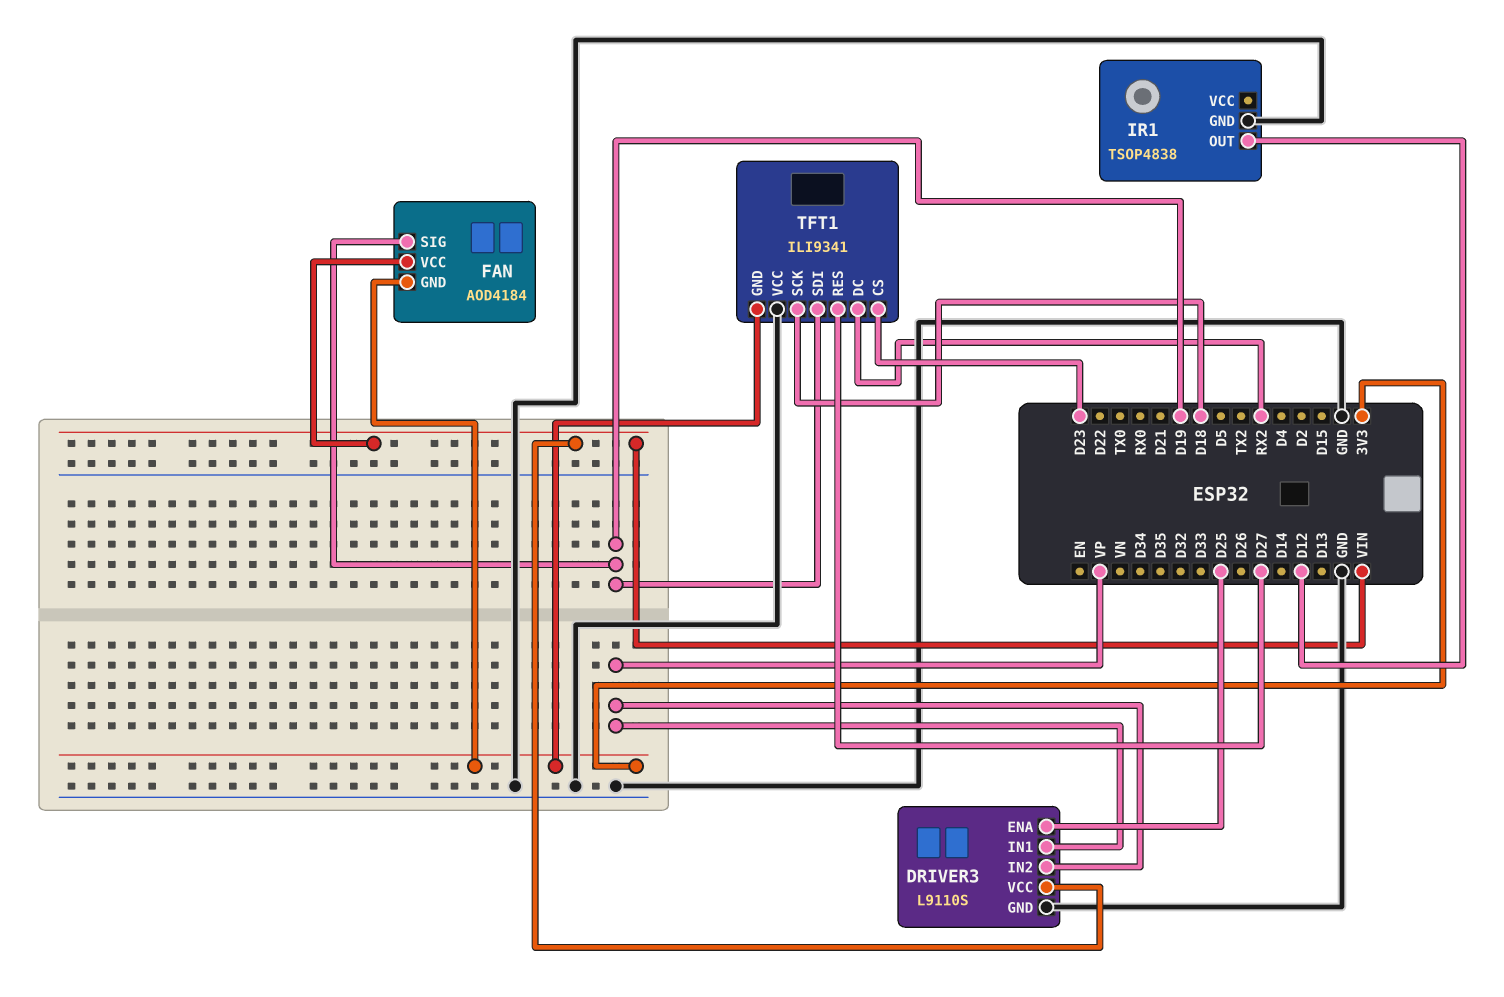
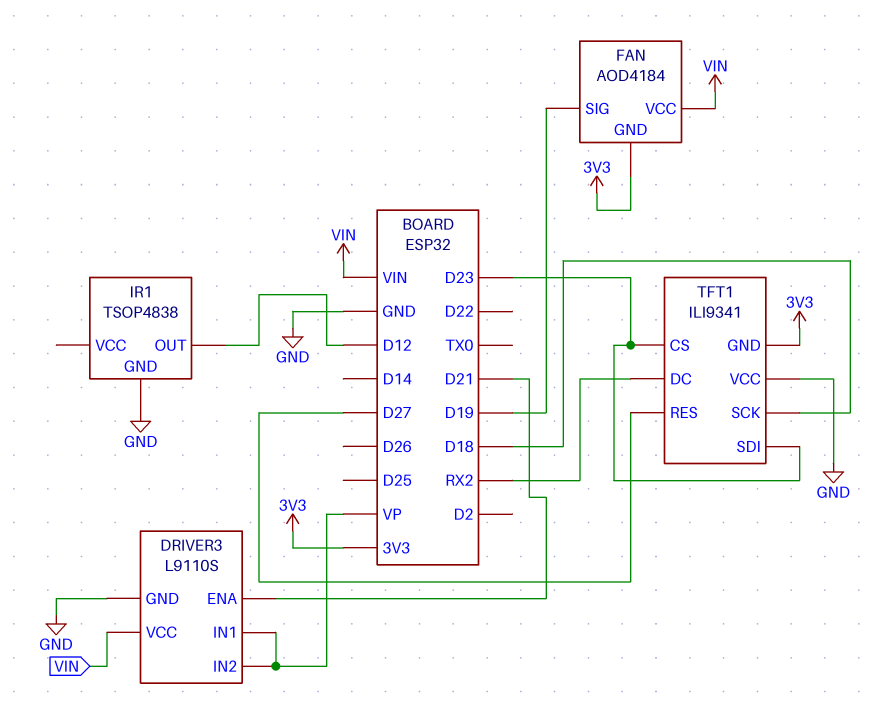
DRIVER3 pin ENA: D25 -> D21
TFT1 pin SDI: D19 -> D23

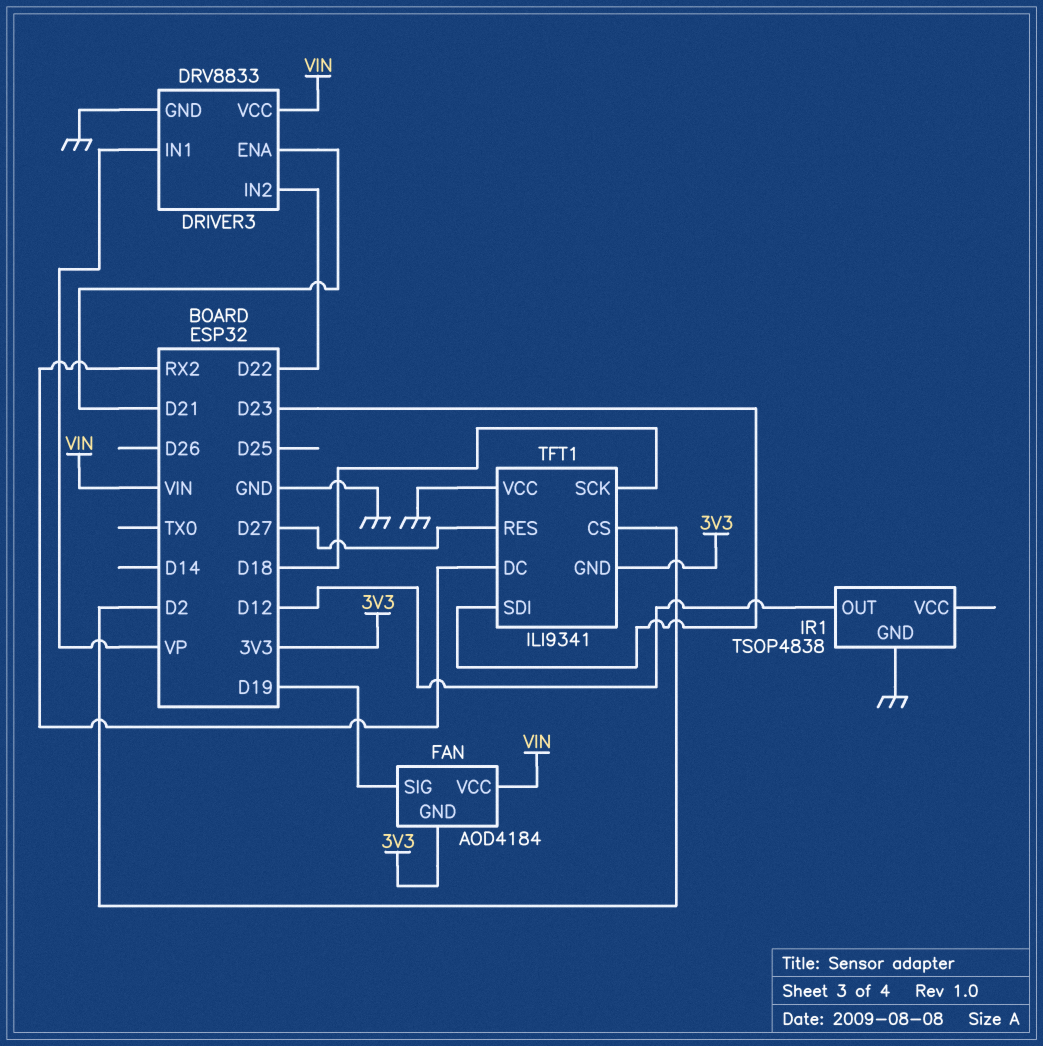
DRIVER3: L9110S -> DRV8833
DRIVER3 pin IN2: VP -> D22
TFT1 pin CS: D23 -> D2

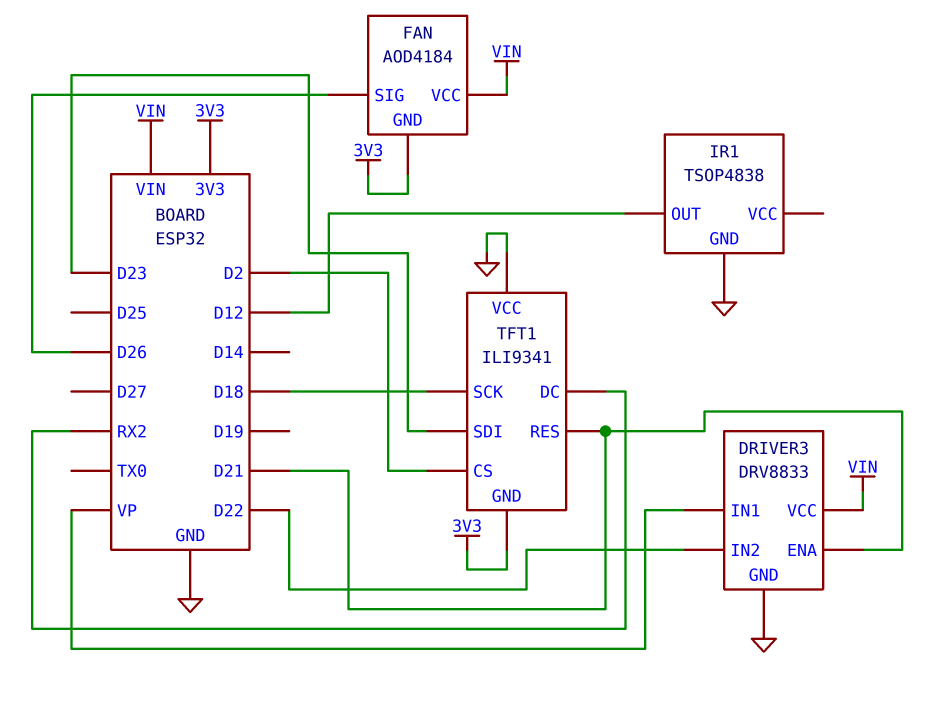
FAN pin SIG: D19 -> D26
TFT1 pin RES: D27 -> D21

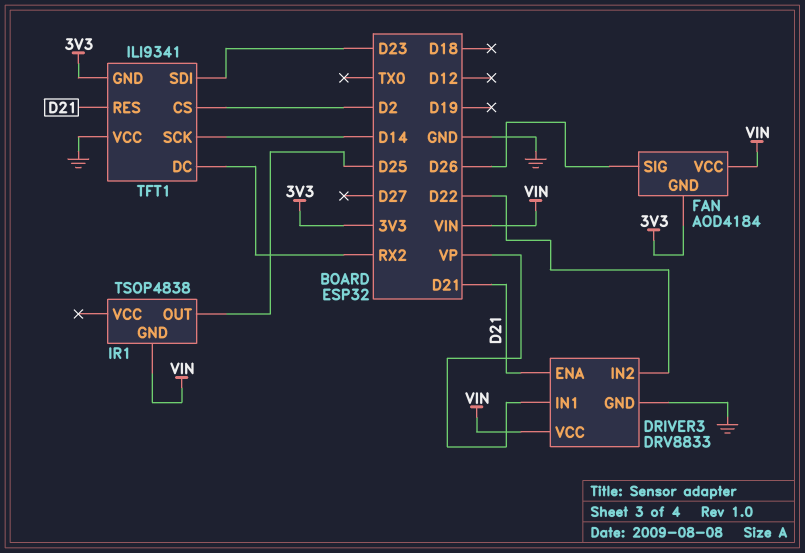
IR1 pin GND: GND -> VIN
IR1 pin OUT: D12 -> D25
TFT1 pin SCK: D18 -> D14

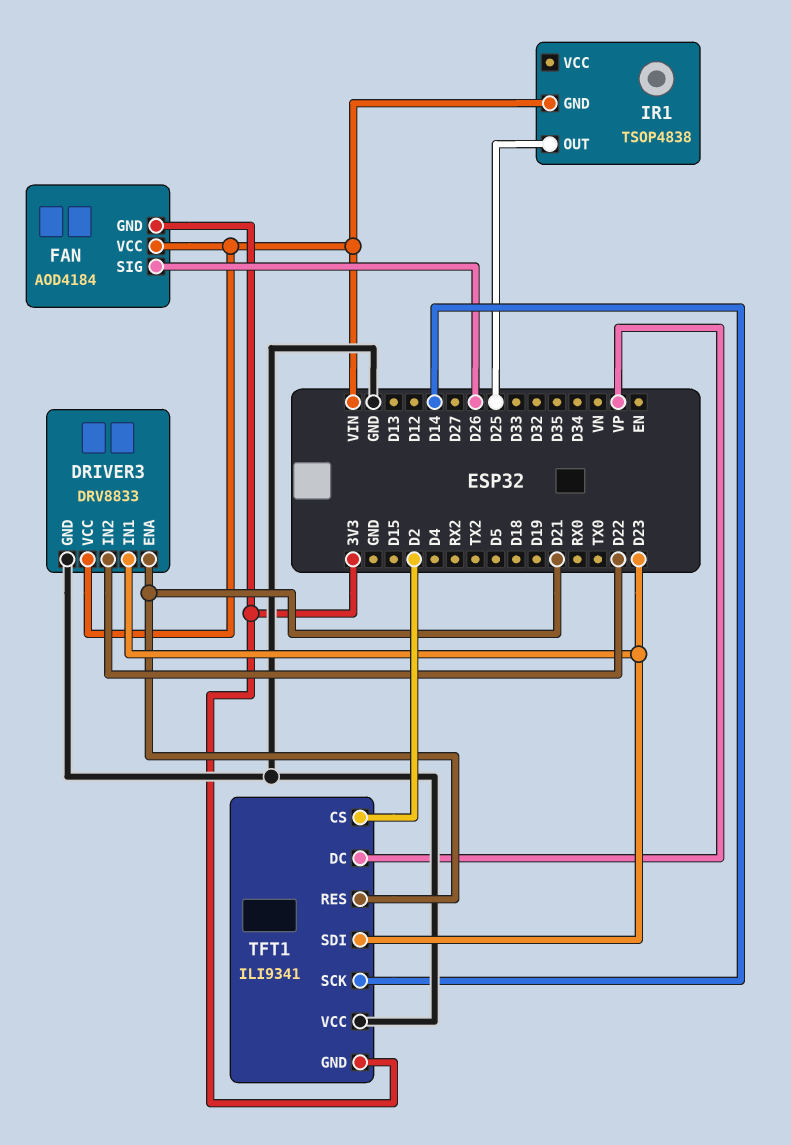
DRIVER3 pin IN1: VP -> D23
TFT1 pin DC: RX2 -> VP

